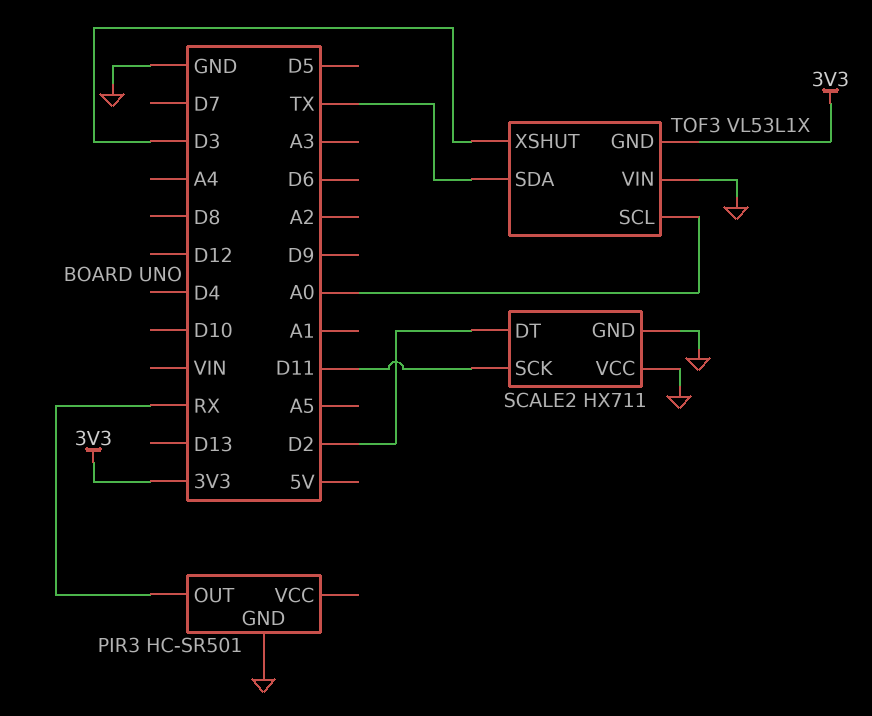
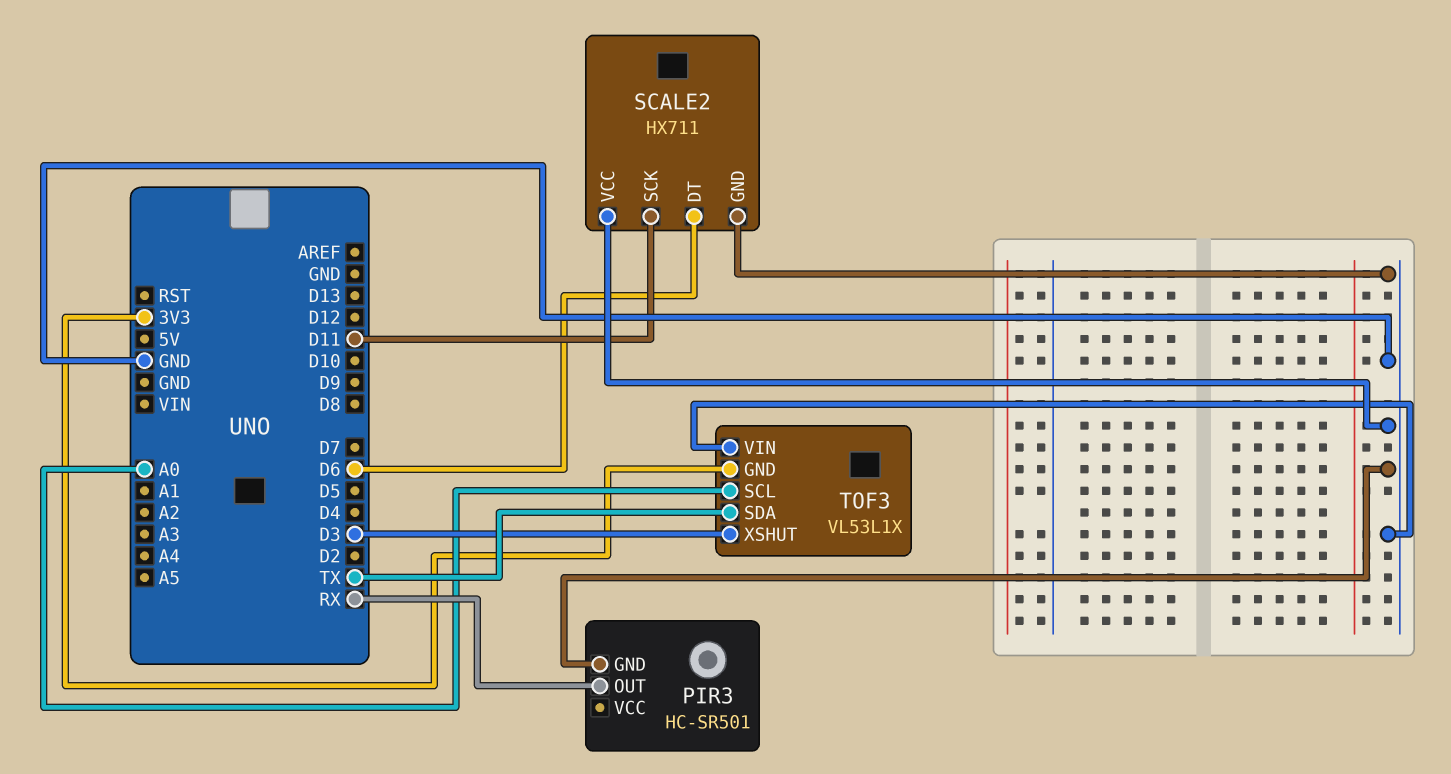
SCALE2 pin DT: D2 -> D6

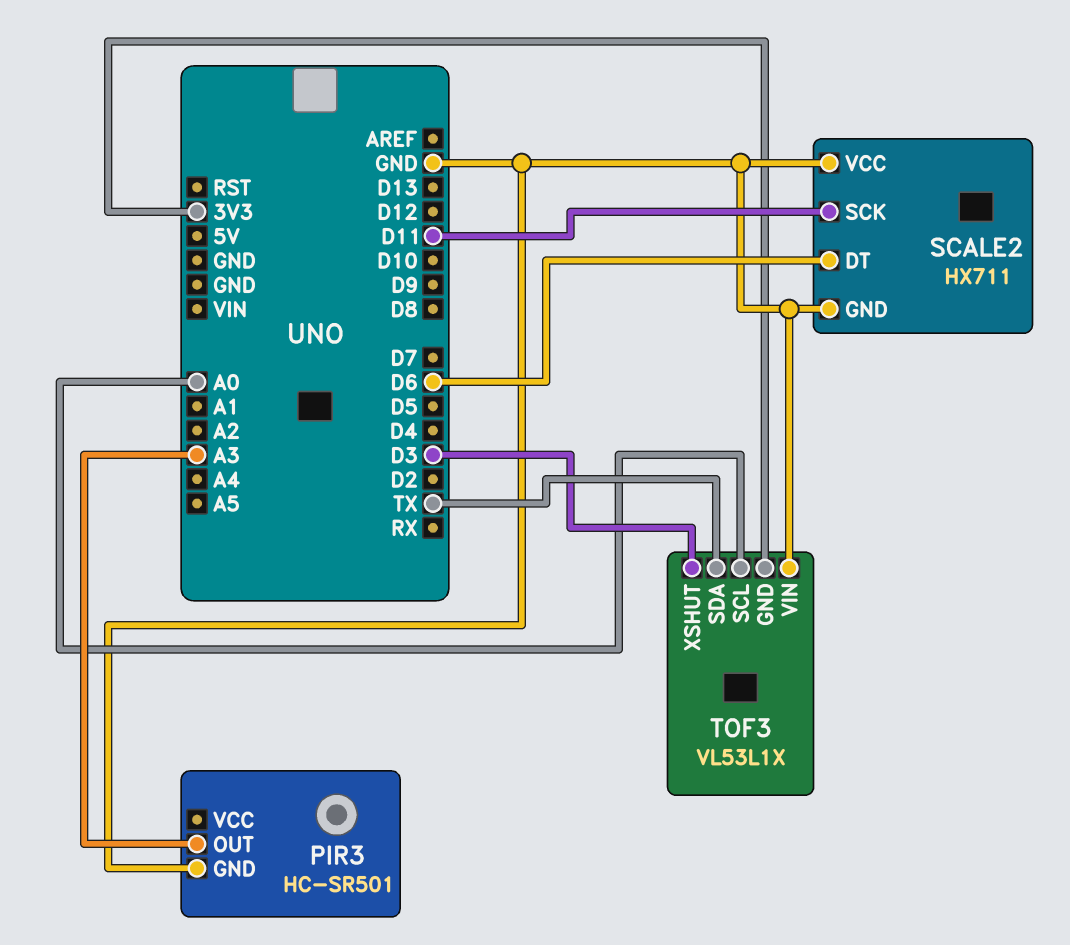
PIR3 pin OUT: RX -> A3

